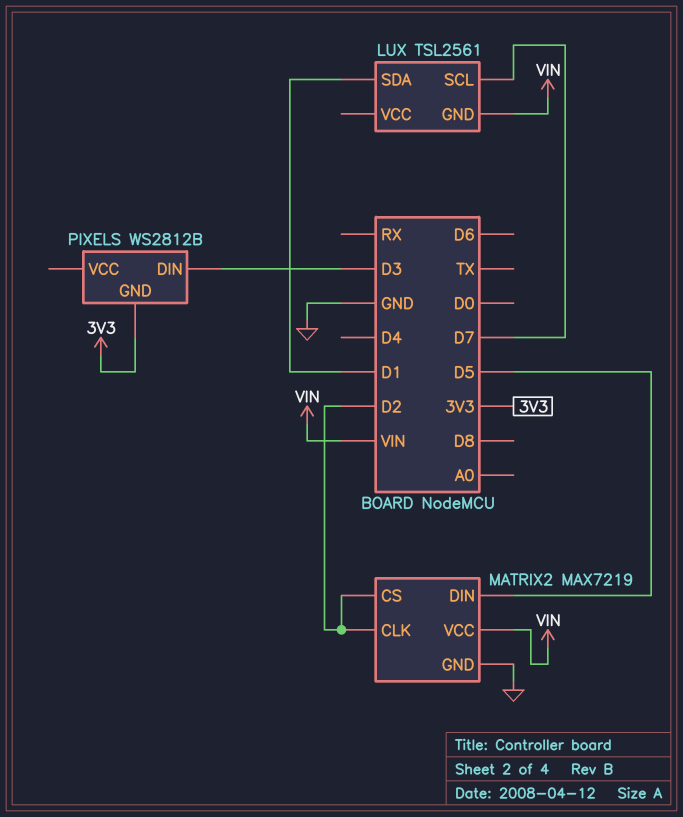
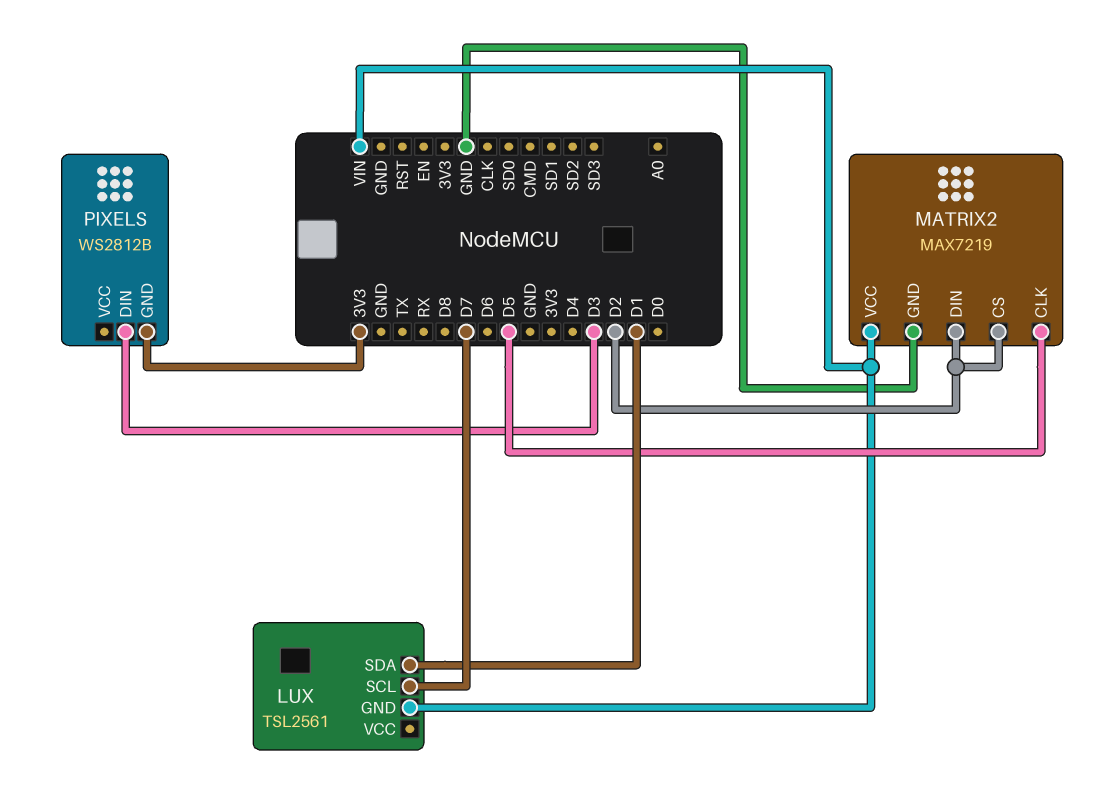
MATRIX2 pin CLK: D2 -> D5
MATRIX2 pin DIN: D5 -> D2

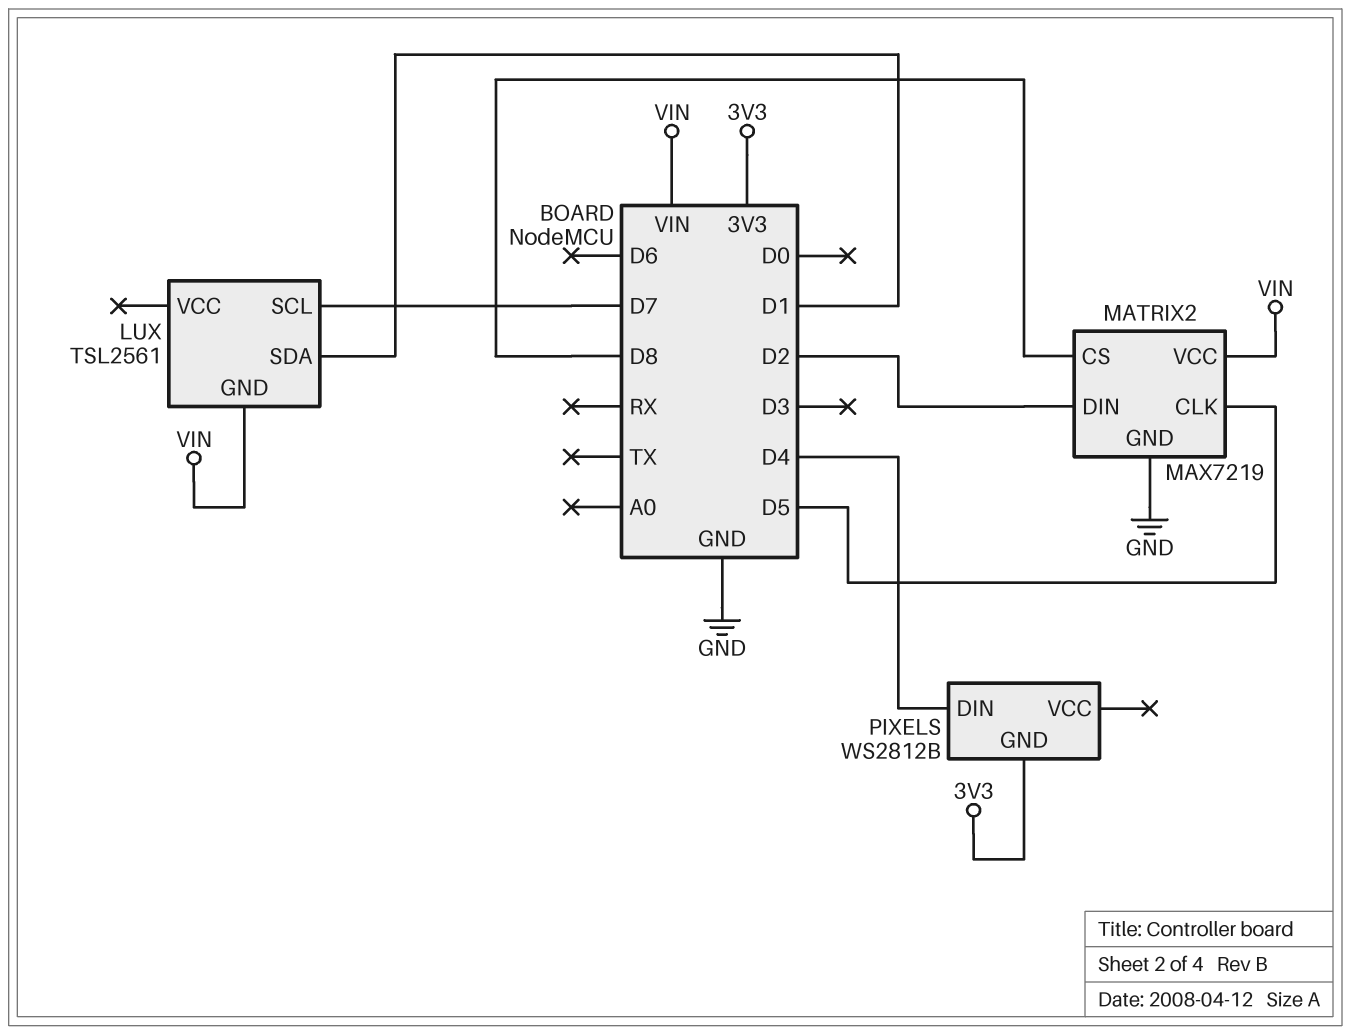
MATRIX2 pin CS: D2 -> D8
PIXELS pin DIN: D3 -> D4

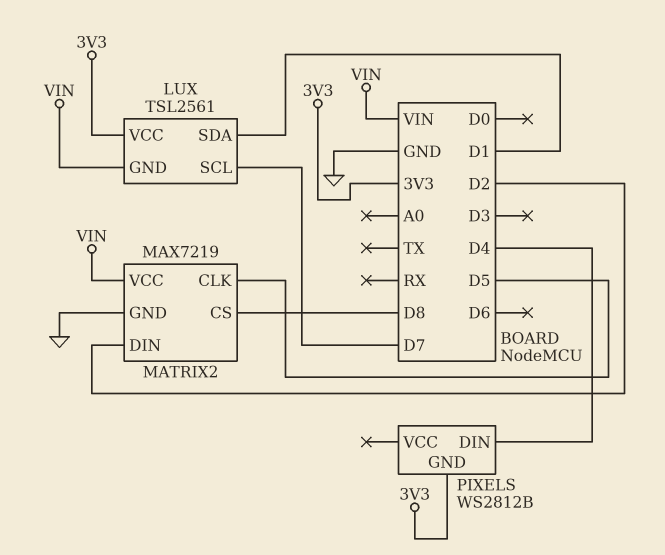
LUX pin VCC: none -> 3V3

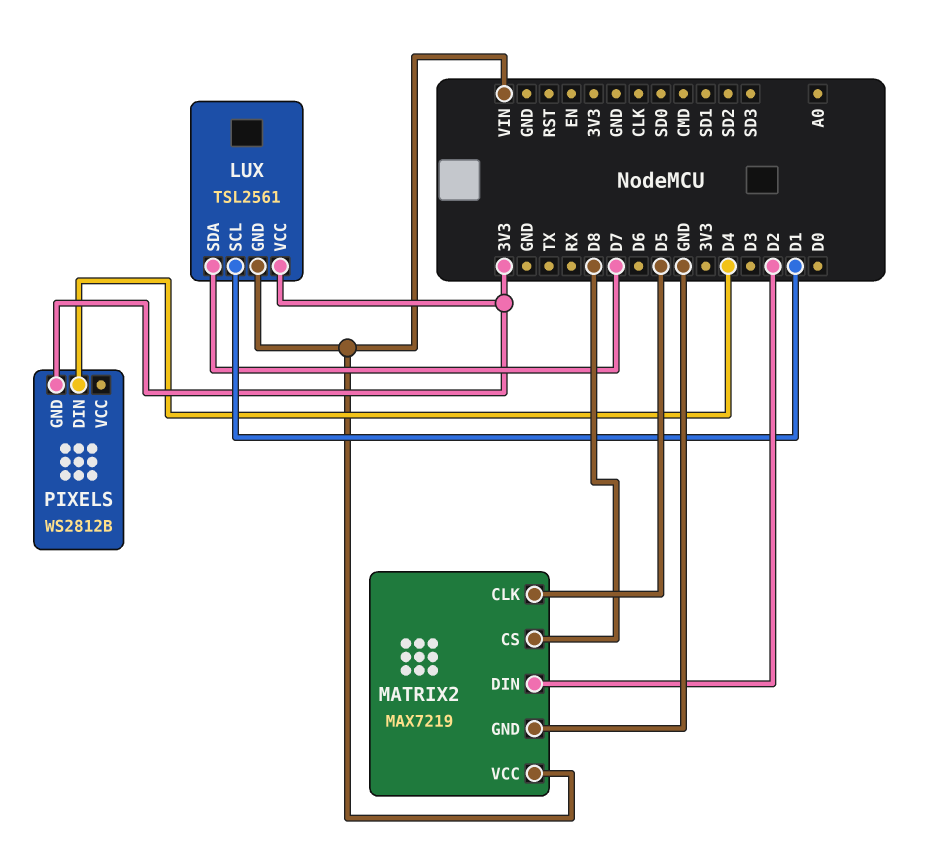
LUX pin SCL: D7 -> D1
LUX pin SDA: D1 -> D7

